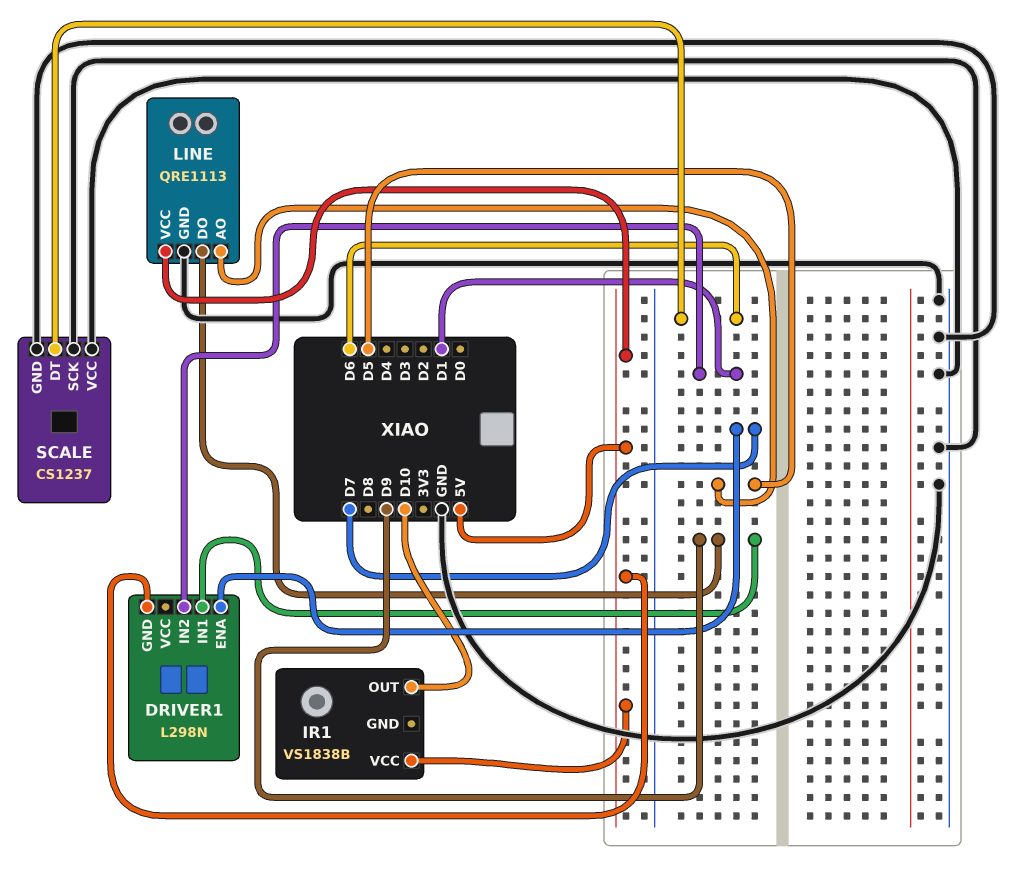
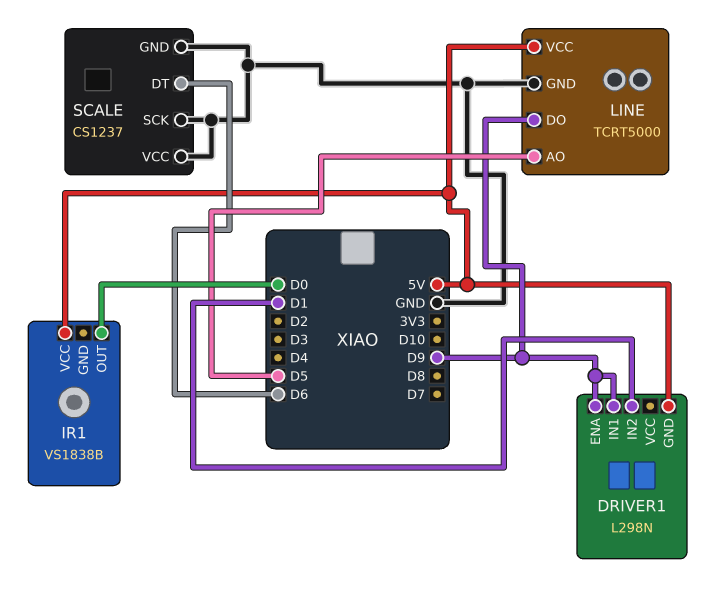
DRIVER1 pin ENA: D7 -> D9
IR1 pin OUT: D10 -> D0
LINE: QRE1113 -> TCRT5000

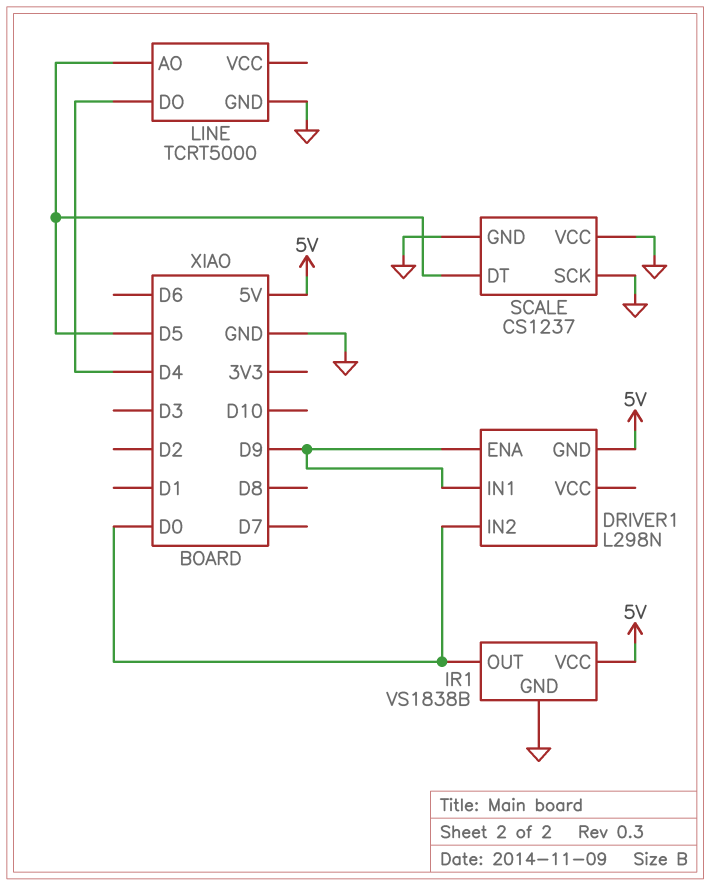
DRIVER1 pin IN2: D1 -> D0
IR1 pin GND: none -> GND
LINE pin DO: D9 -> D4
LINE pin VCC: 5V -> none
SCALE pin DT: D6 -> D5

